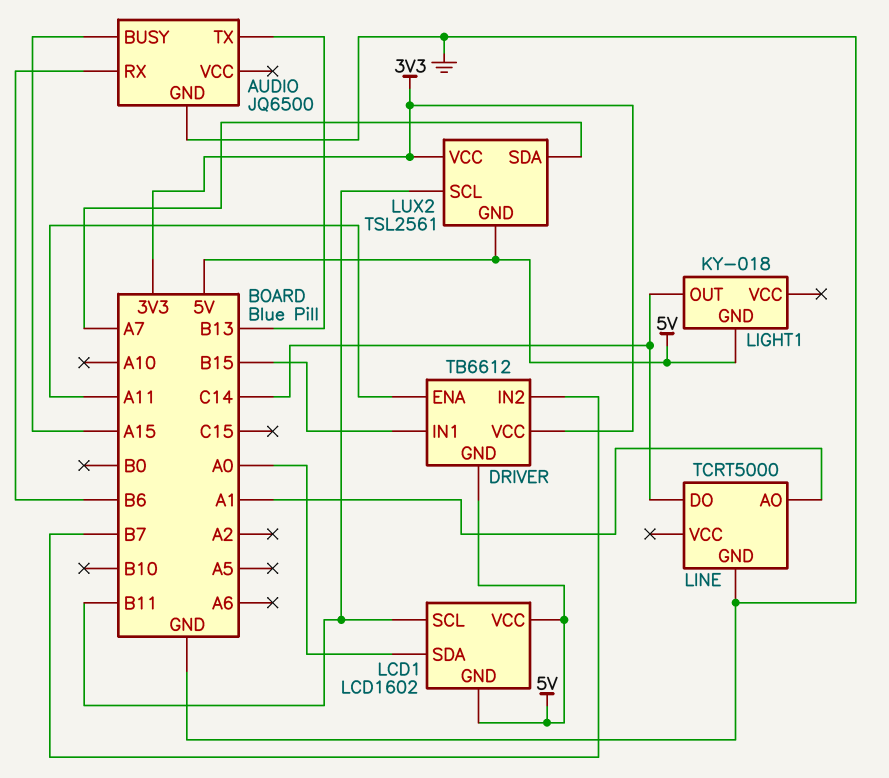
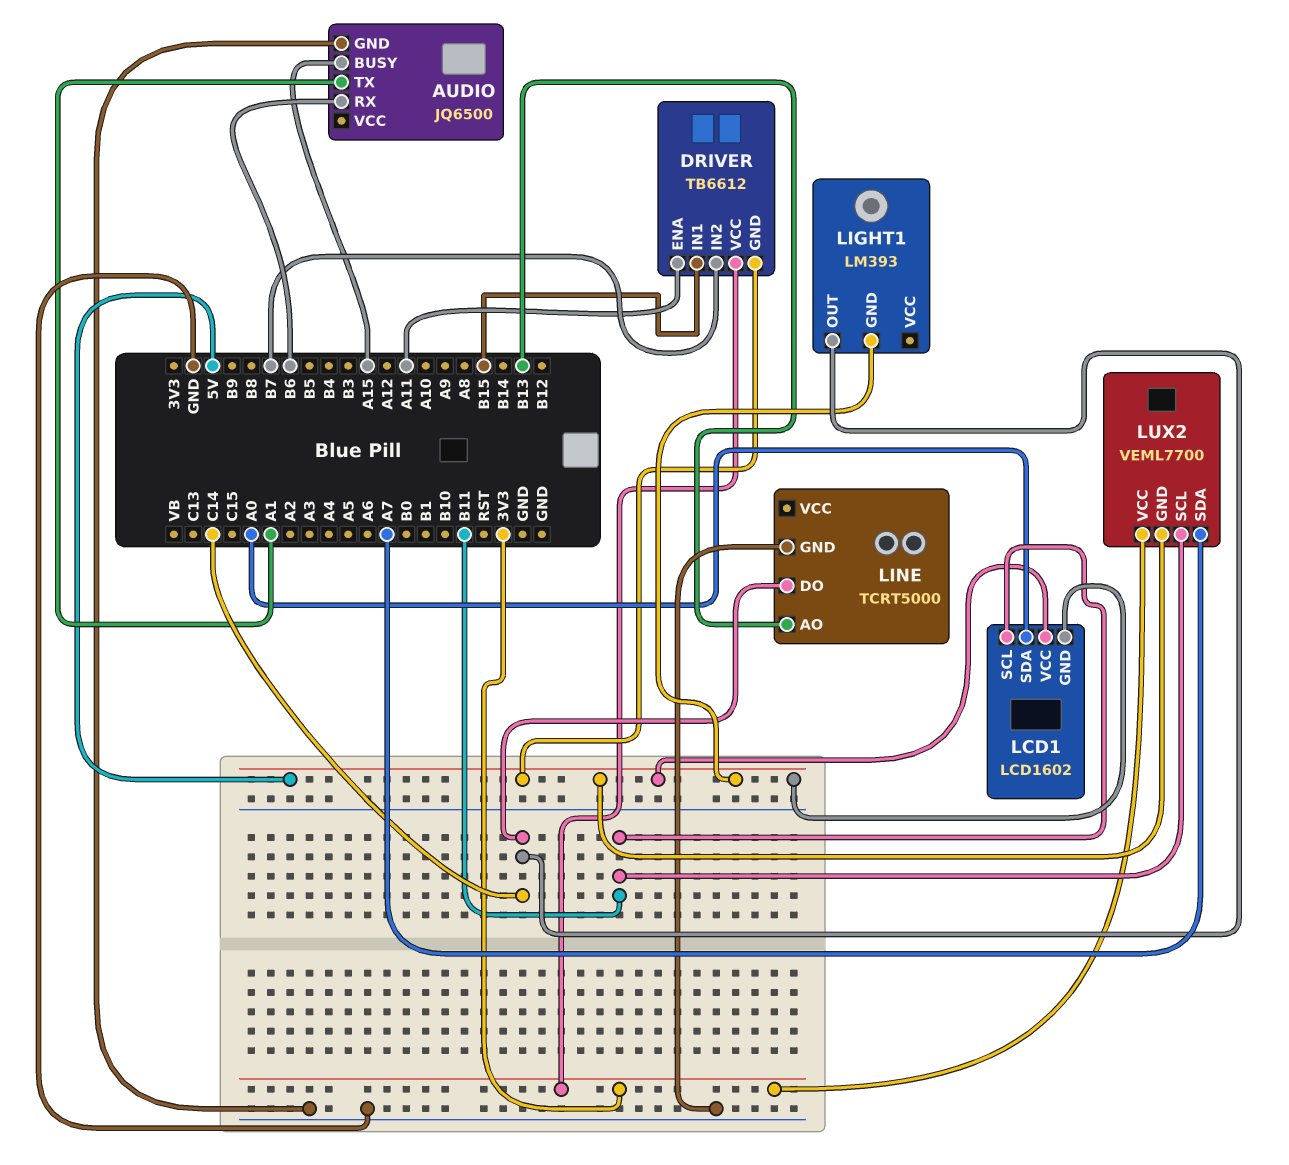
AUDIO pin TX: B13 -> A1
LIGHT1: KY-018 -> LM393
LINE pin AO: A1 -> B13
LUX2: TSL2561 -> VEML7700

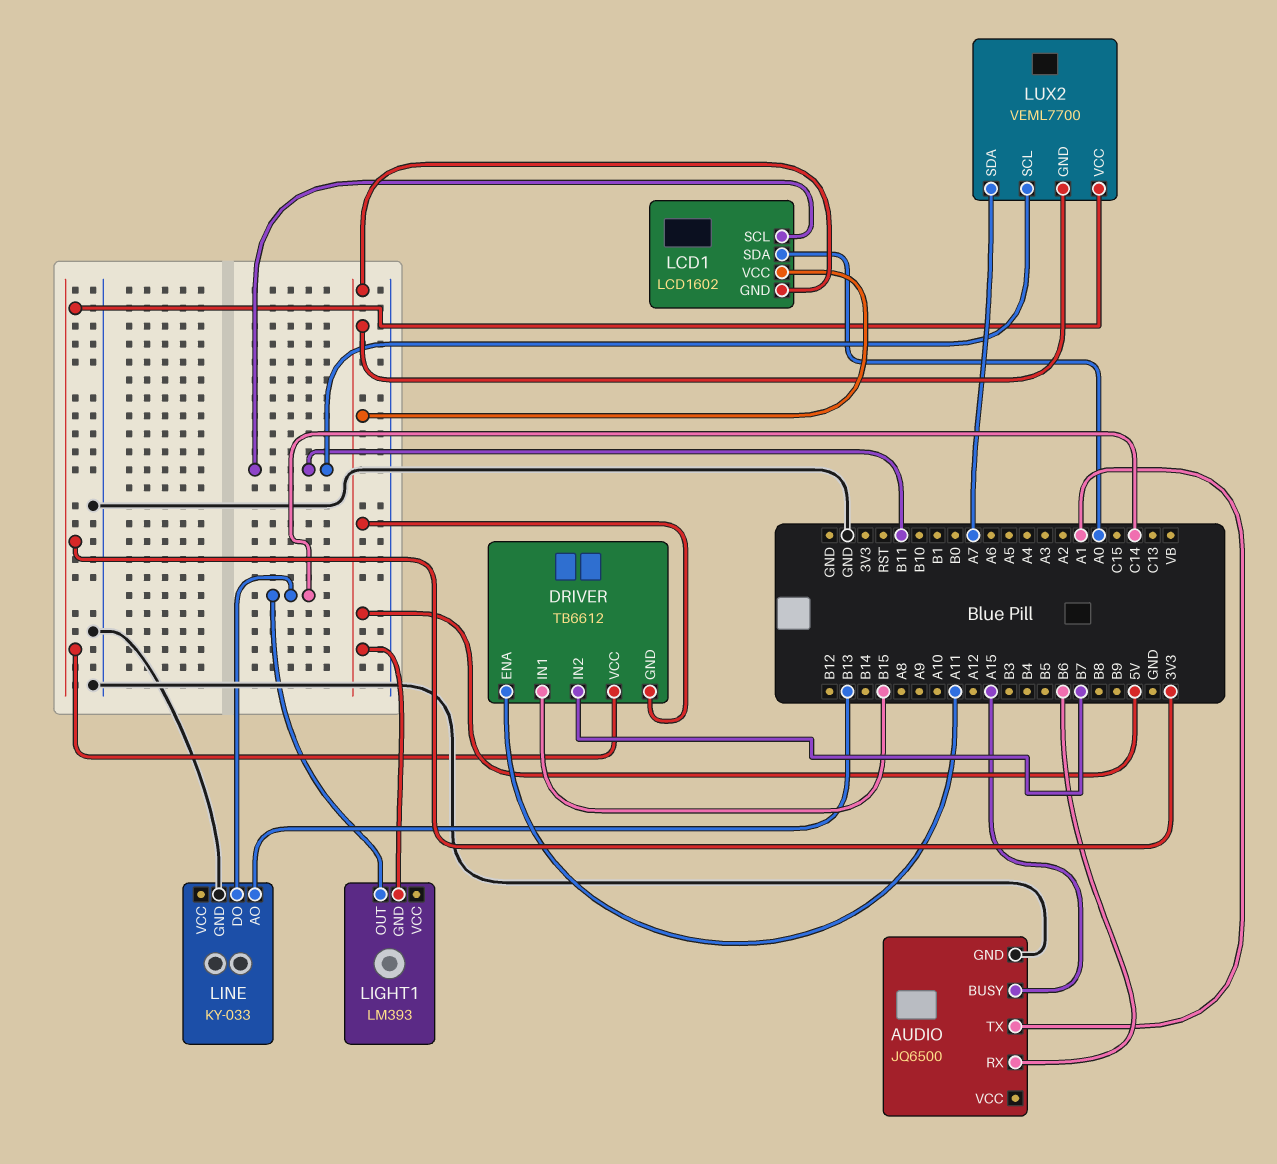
LINE: TCRT5000 -> KY-033

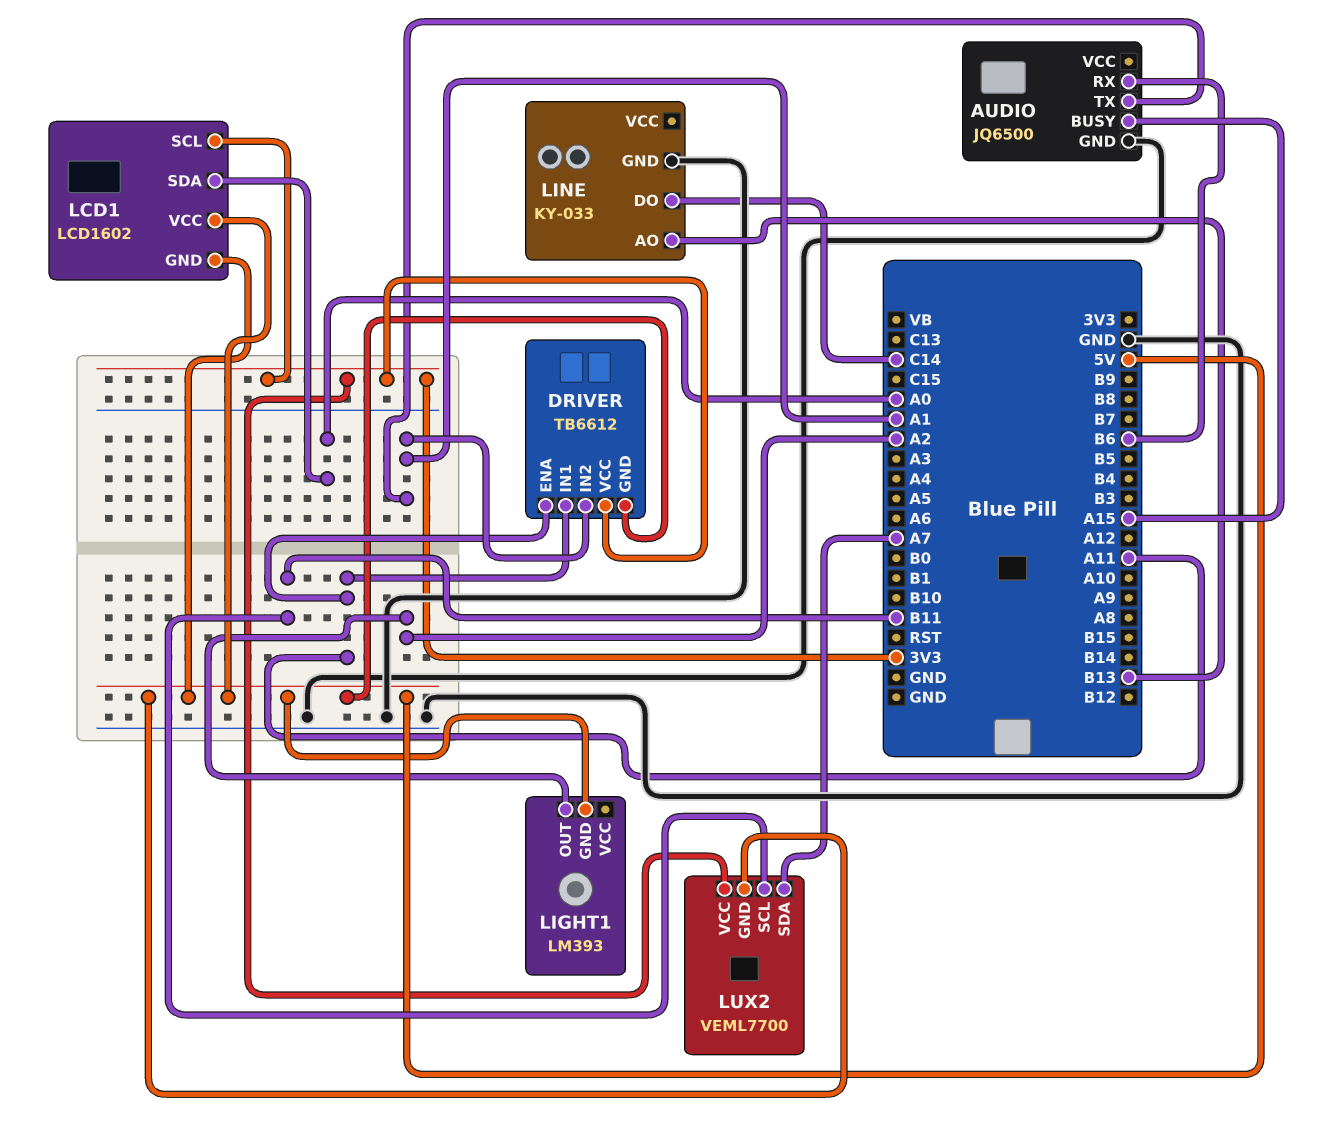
DRIVER pin IN1: B15 -> A11
DRIVER pin IN2: B7 -> A1
LCD1 pin SCL: B11 -> 3V3
LIGHT1 pin OUT: C14 -> A2

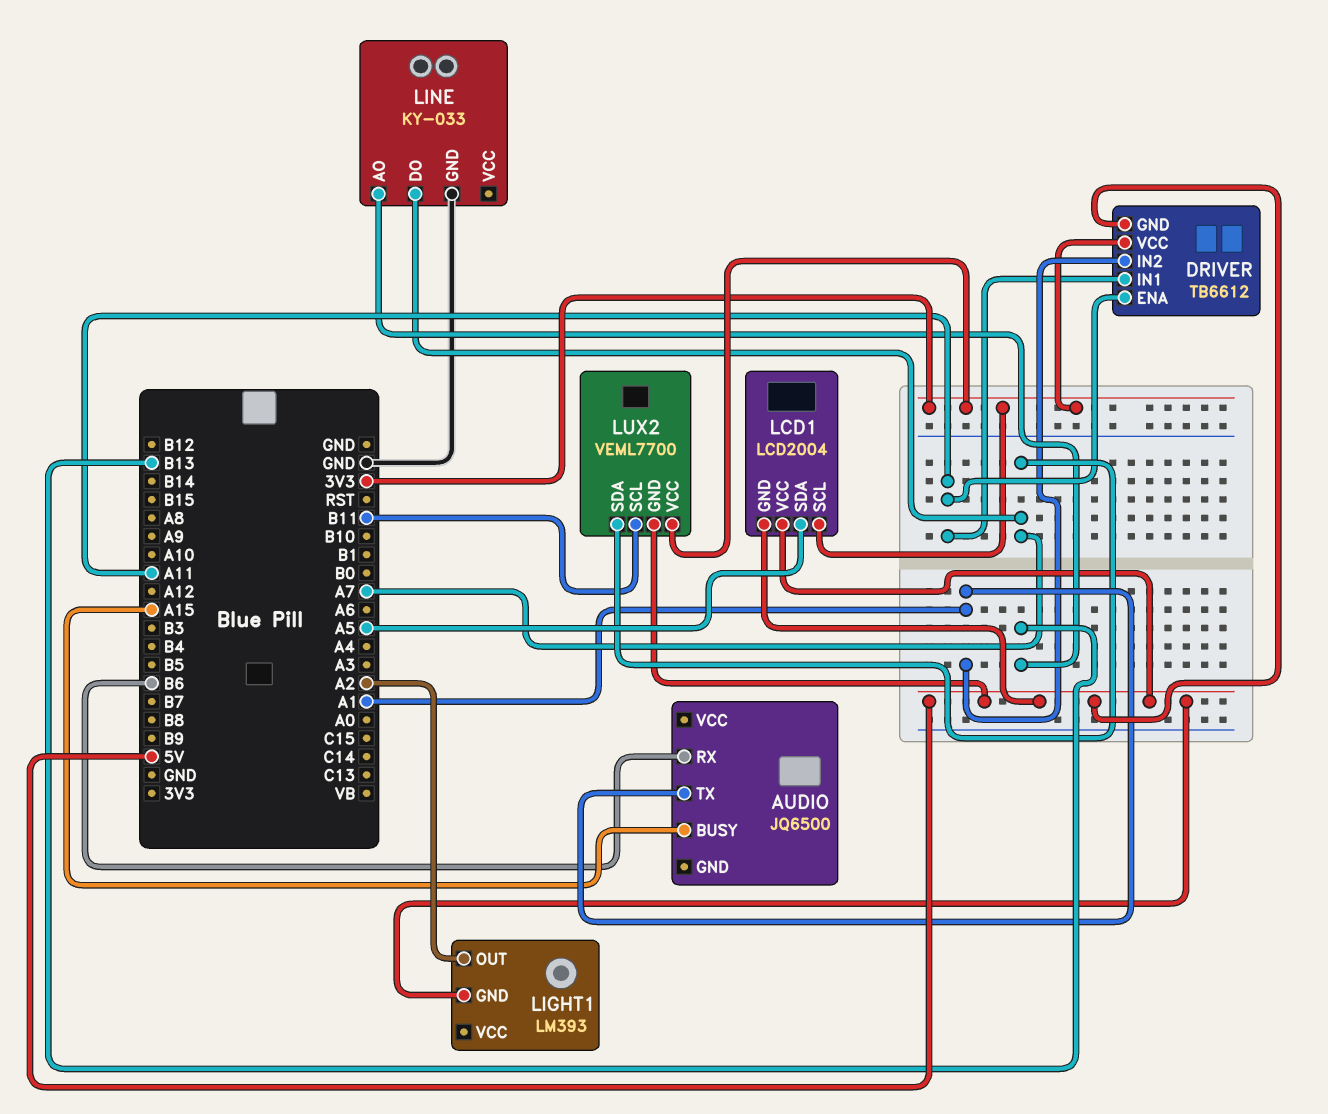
AUDIO pin GND: GND -> none
LCD1: LCD1602 -> LCD2004
LCD1 pin SDA: A0 -> A5
LINE pin DO: C14 -> A7

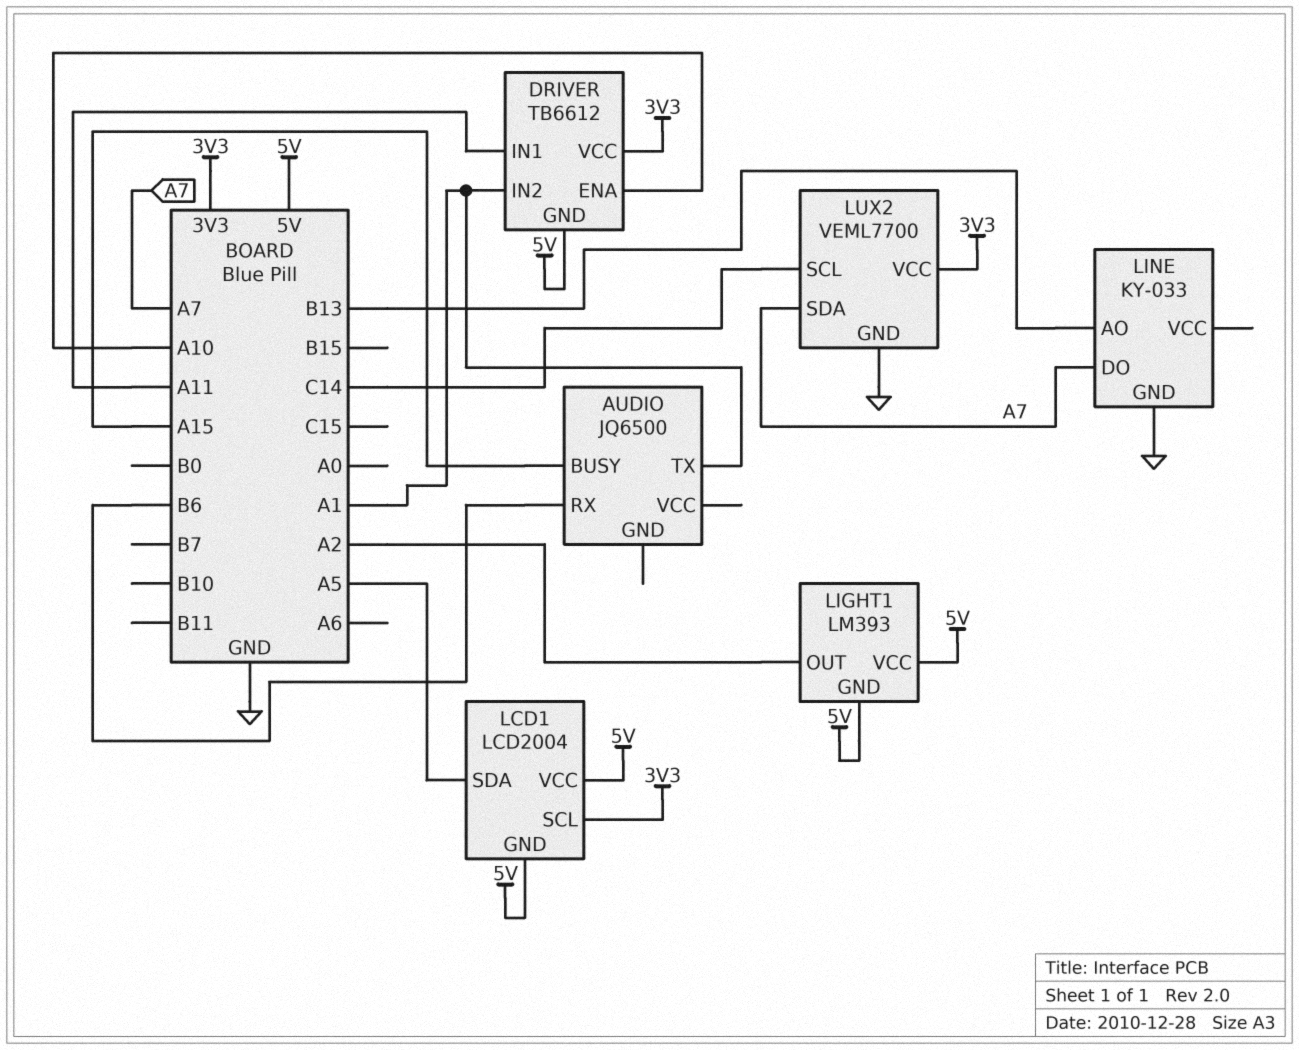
DRIVER pin ENA: A11 -> A10
LIGHT1 pin VCC: none -> 5V
LUX2 pin GND: 5V -> GND
LUX2 pin SCL: B11 -> C14

